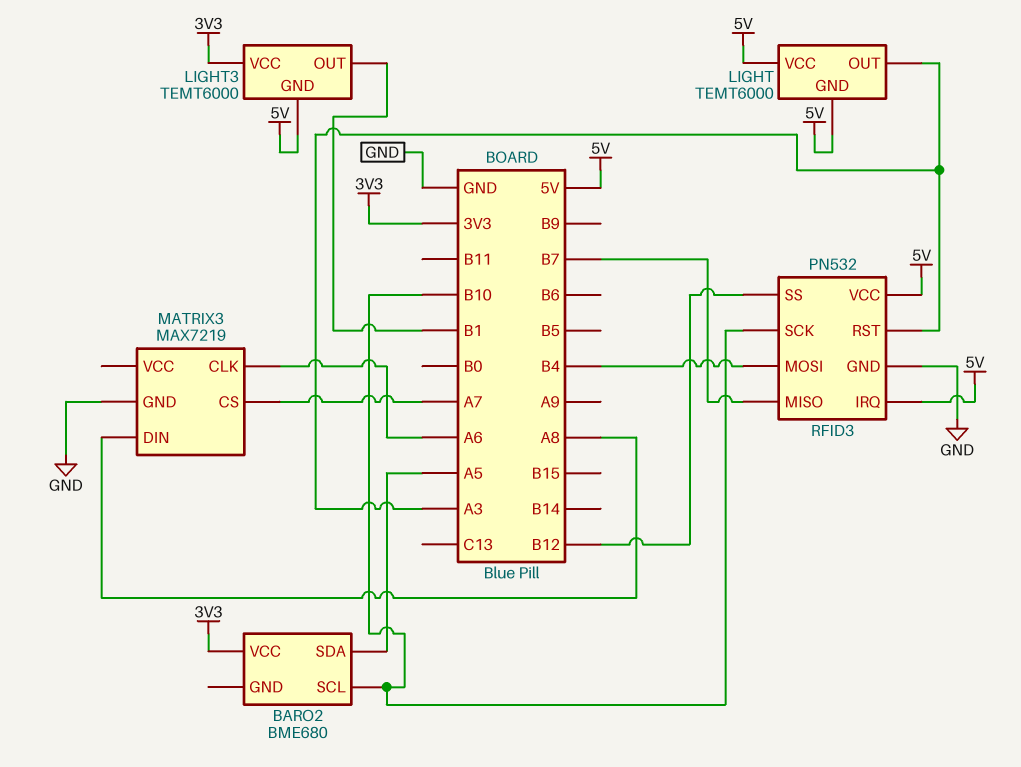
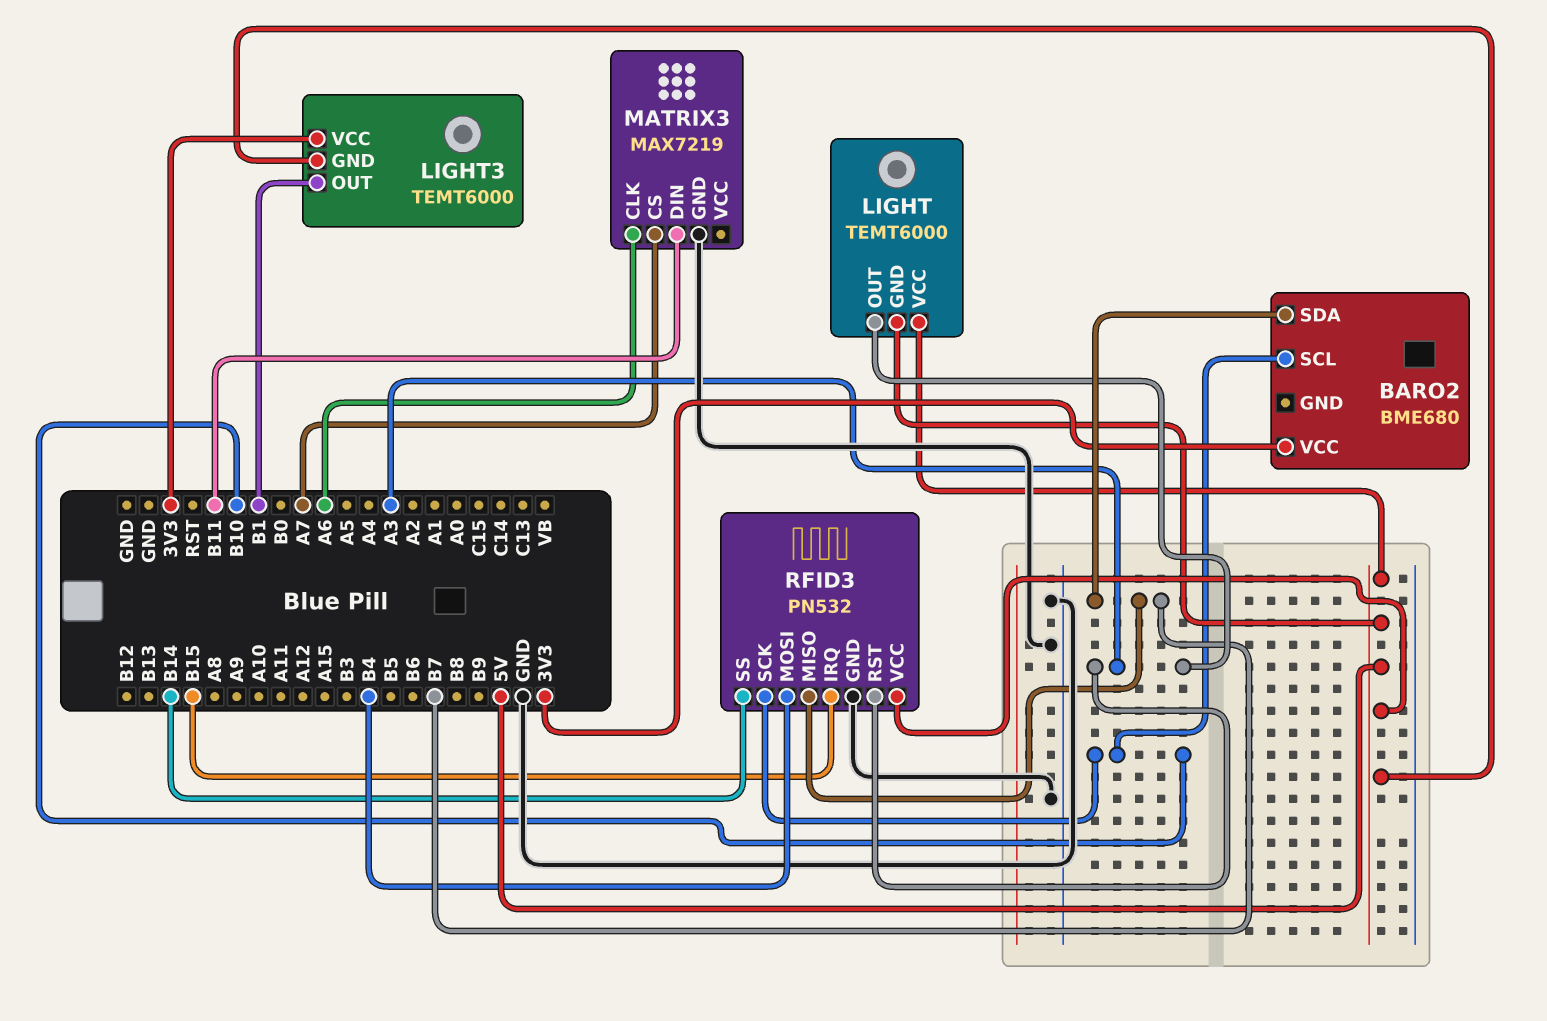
BARO2 pin SDA: A5 -> B7
MATRIX3 pin DIN: A8 -> B11
RFID3 pin IRQ: 5V -> B15
RFID3 pin SS: B12 -> B14

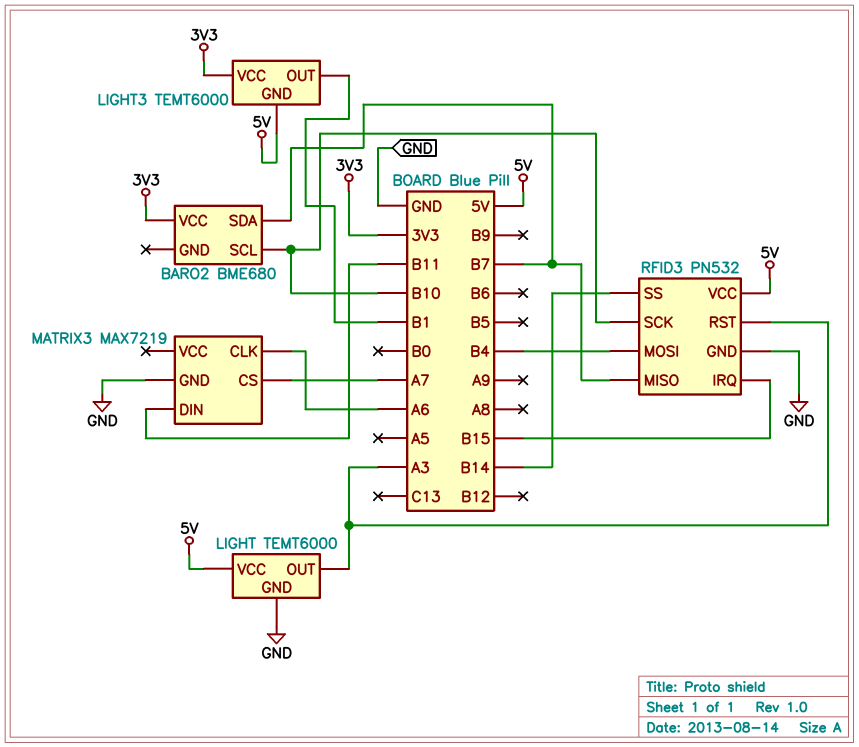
LIGHT pin GND: 5V -> GND

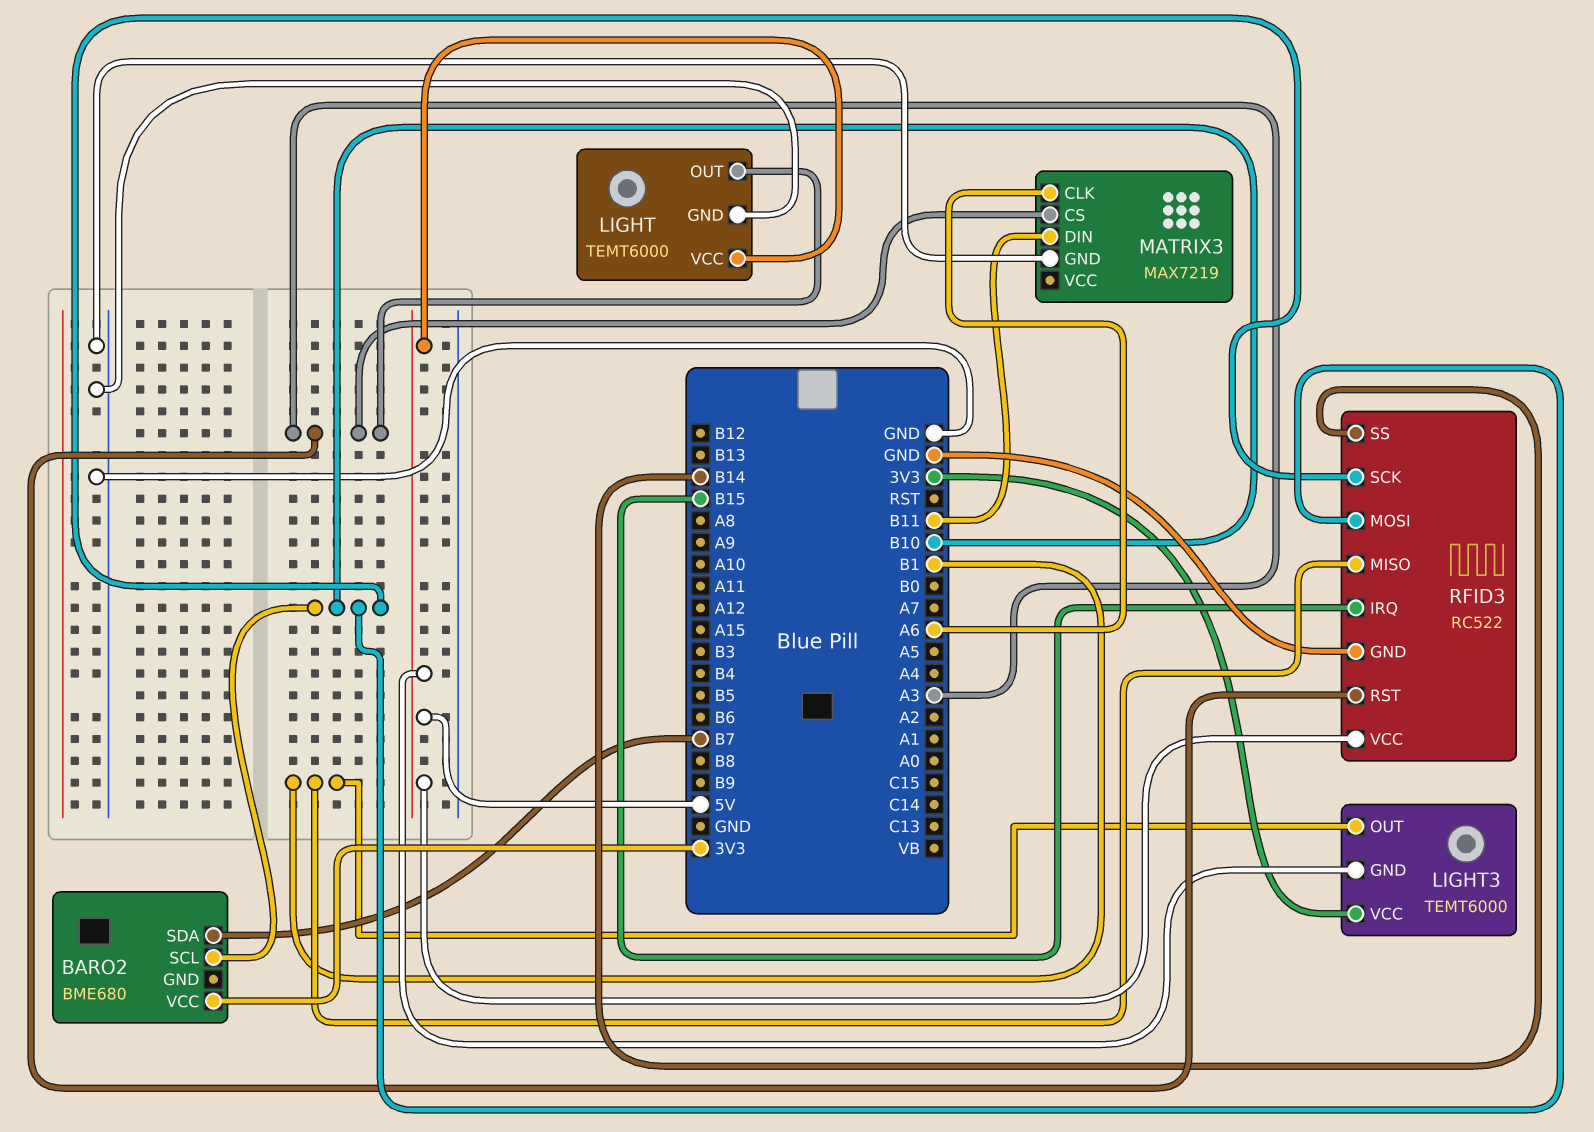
MATRIX3 pin CS: A7 -> A3
RFID3: PN532 -> RC522
RFID3 pin MISO: B7 -> B1
RFID3 pin MOSI: B4 -> B10

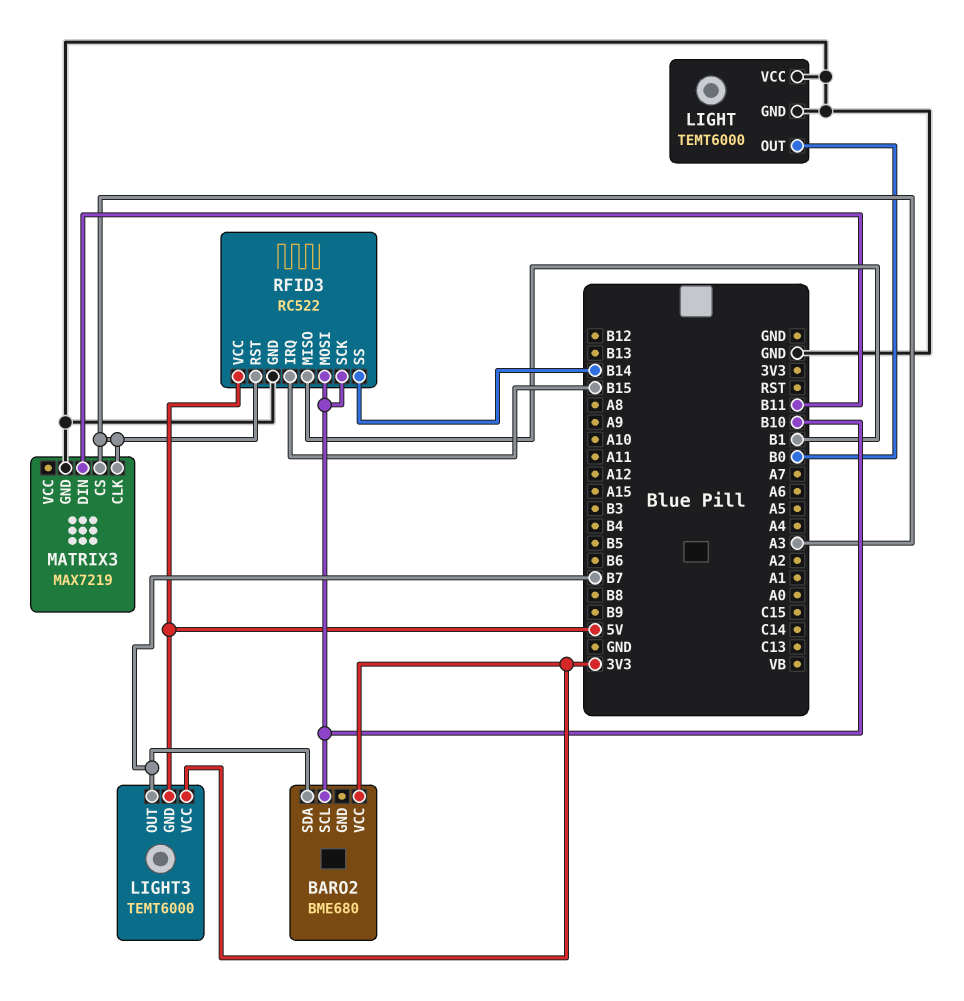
LIGHT pin OUT: A3 -> B0
LIGHT pin VCC: 5V -> GND
LIGHT3 pin OUT: B1 -> B7
MATRIX3 pin CLK: A6 -> A3

